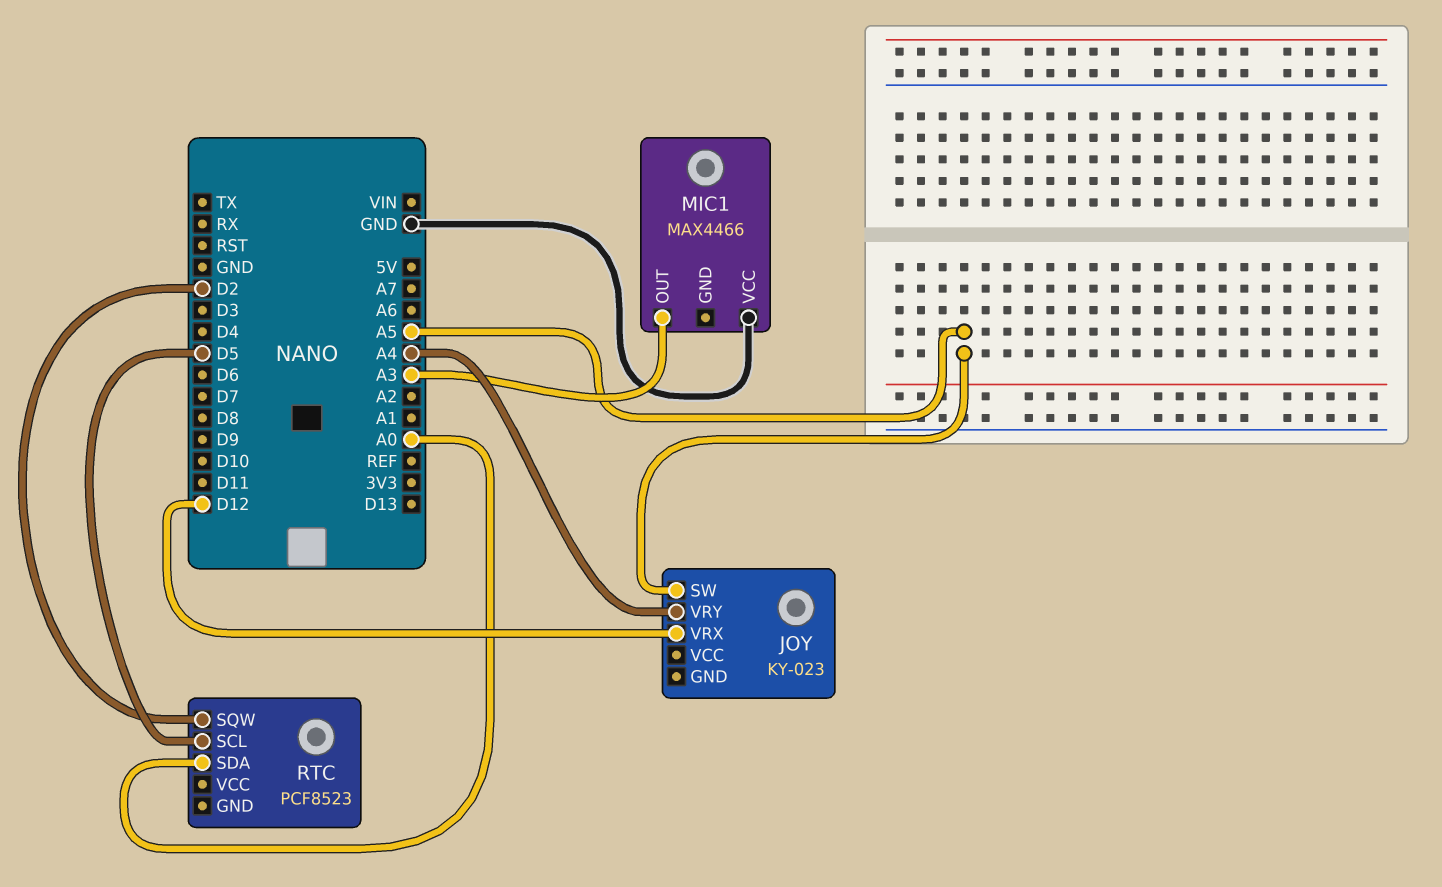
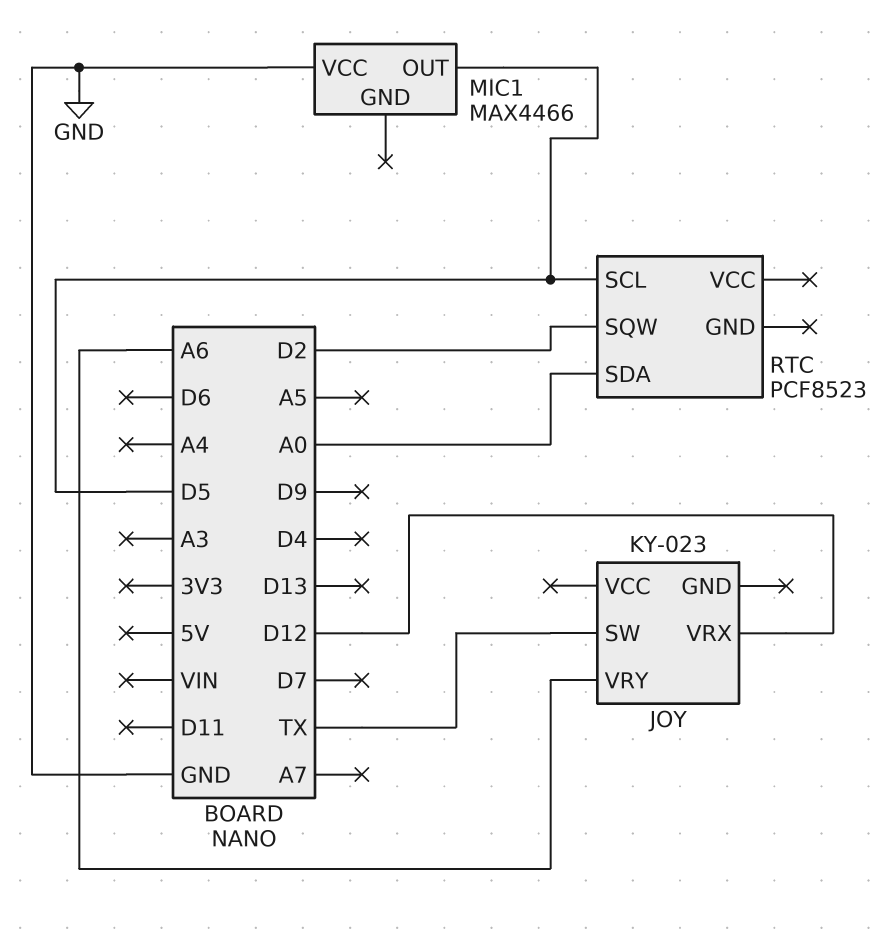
JOY pin SW: A5 -> TX
JOY pin VRY: A4 -> A6
MIC1 pin OUT: A3 -> D5

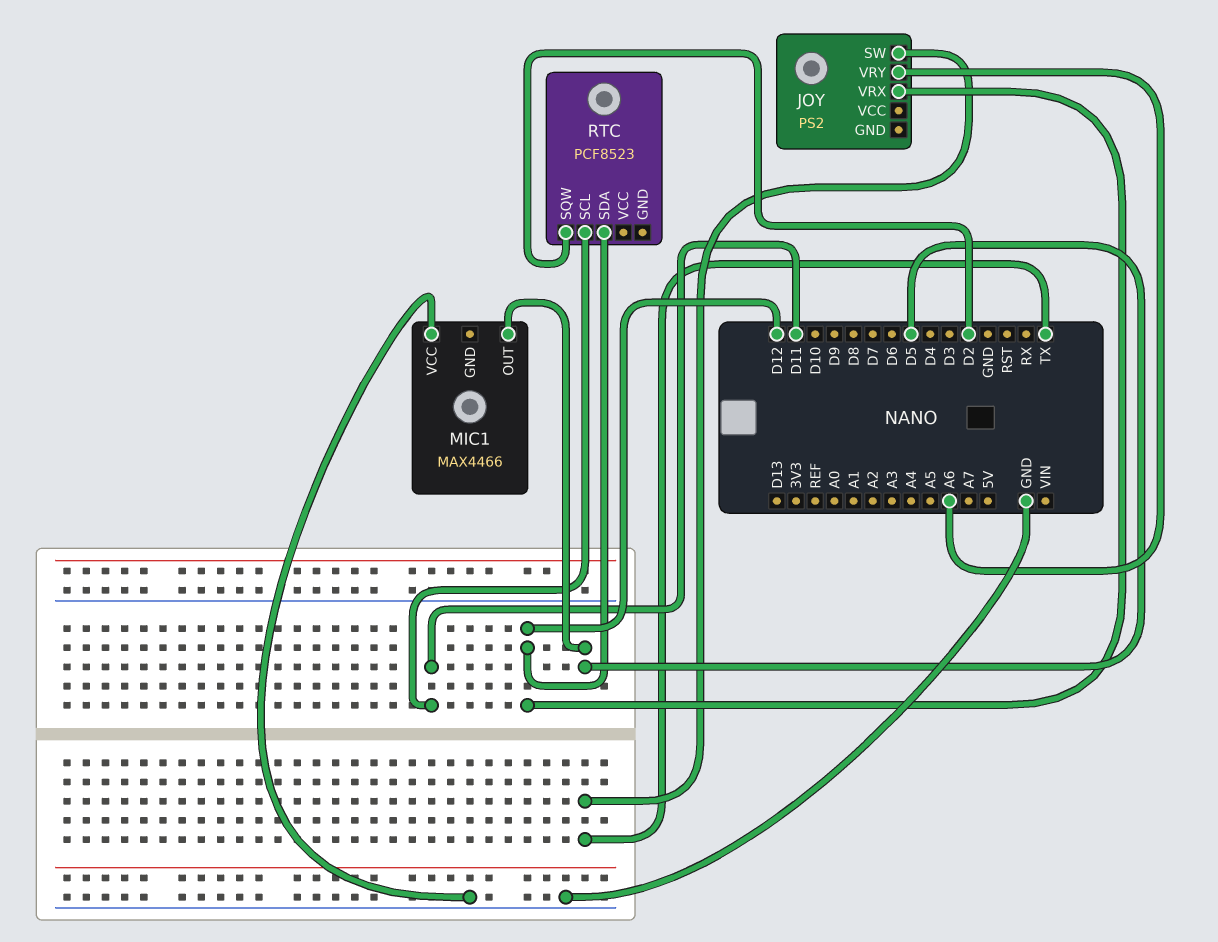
JOY: KY-023 -> PS2
RTC pin SCL: D5 -> D11
RTC pin SDA: A0 -> D12

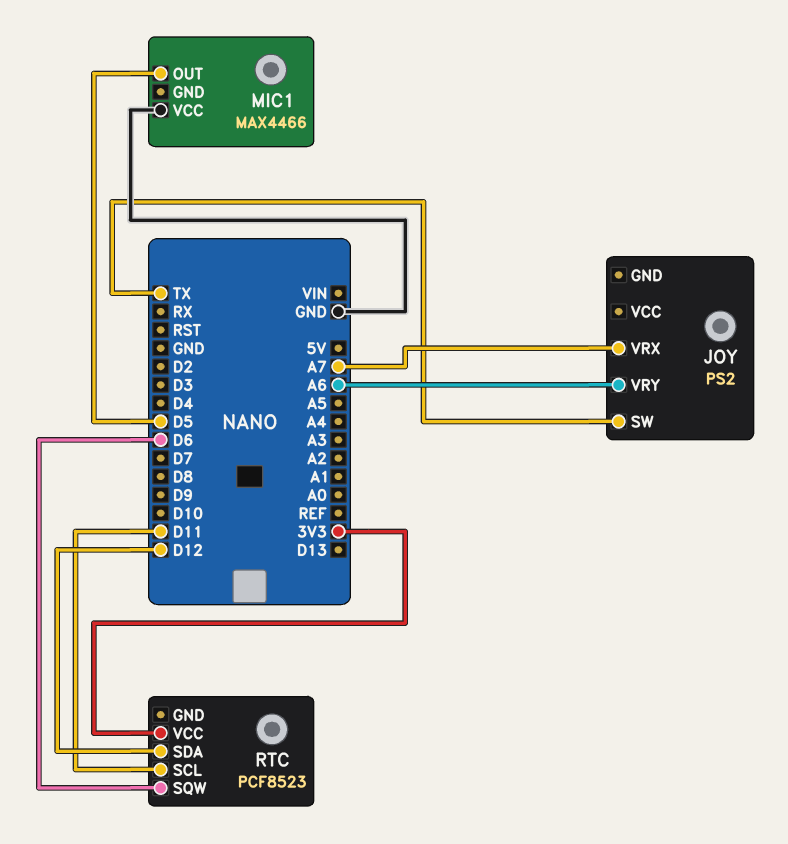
JOY pin VRX: D12 -> A7
RTC pin SQW: D2 -> D6
RTC pin VCC: none -> 3V3

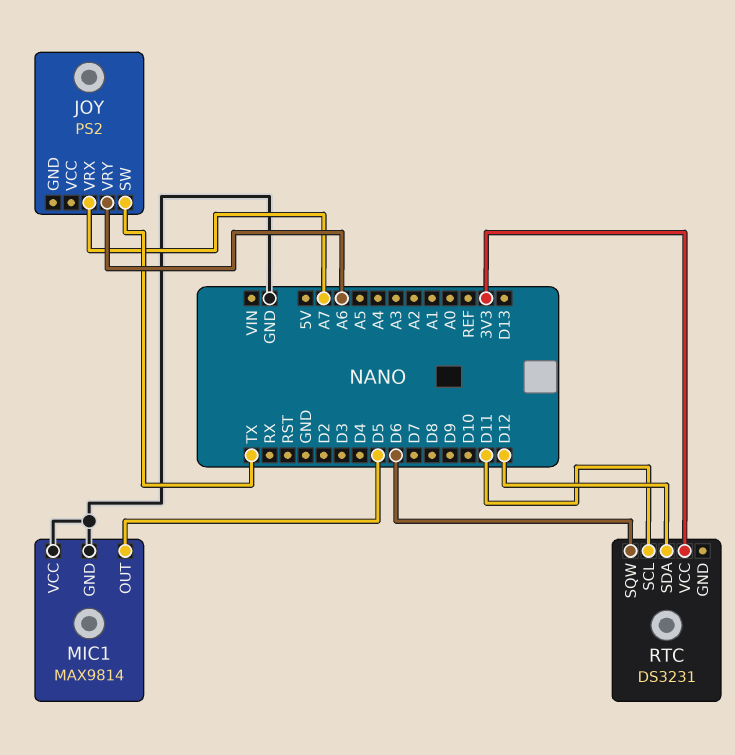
MIC1: MAX4466 -> MAX9814
MIC1 pin GND: none -> GND
RTC: PCF8523 -> DS3231

